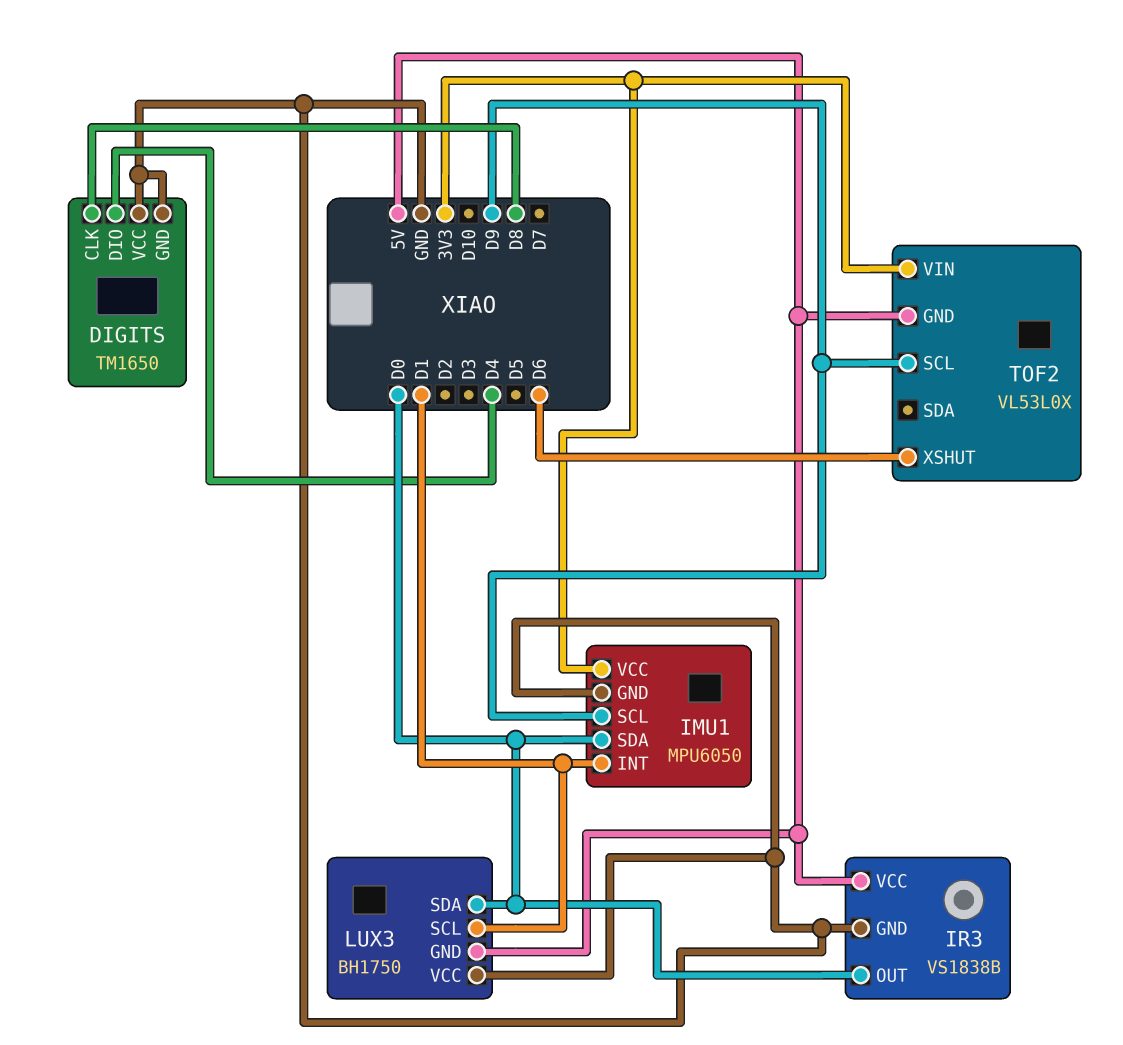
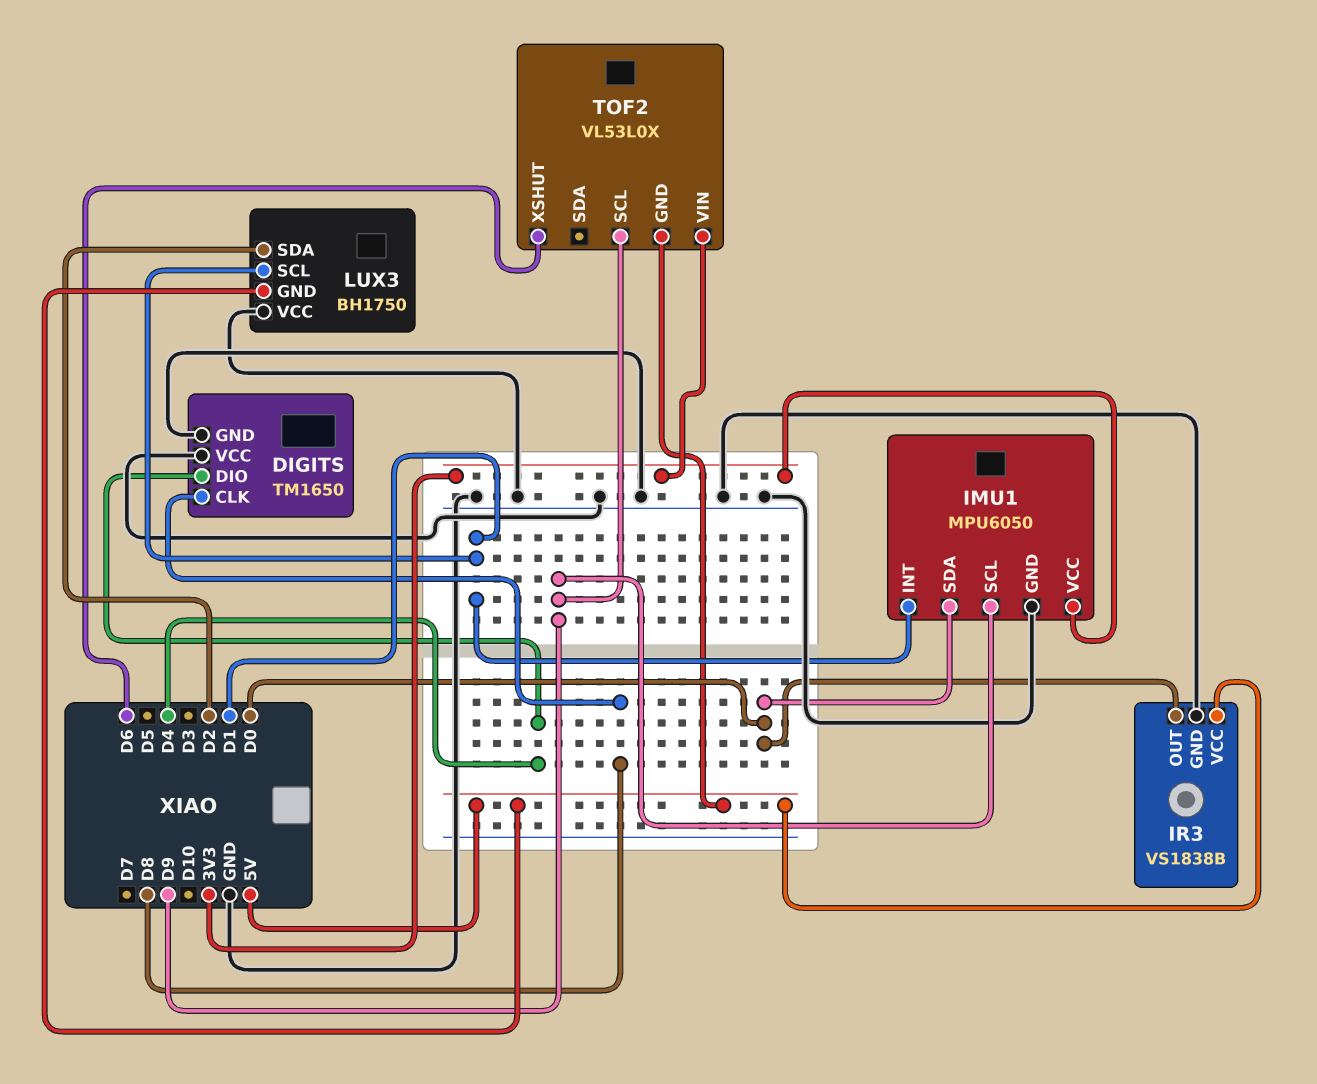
LUX3 pin SDA: D0 -> D2

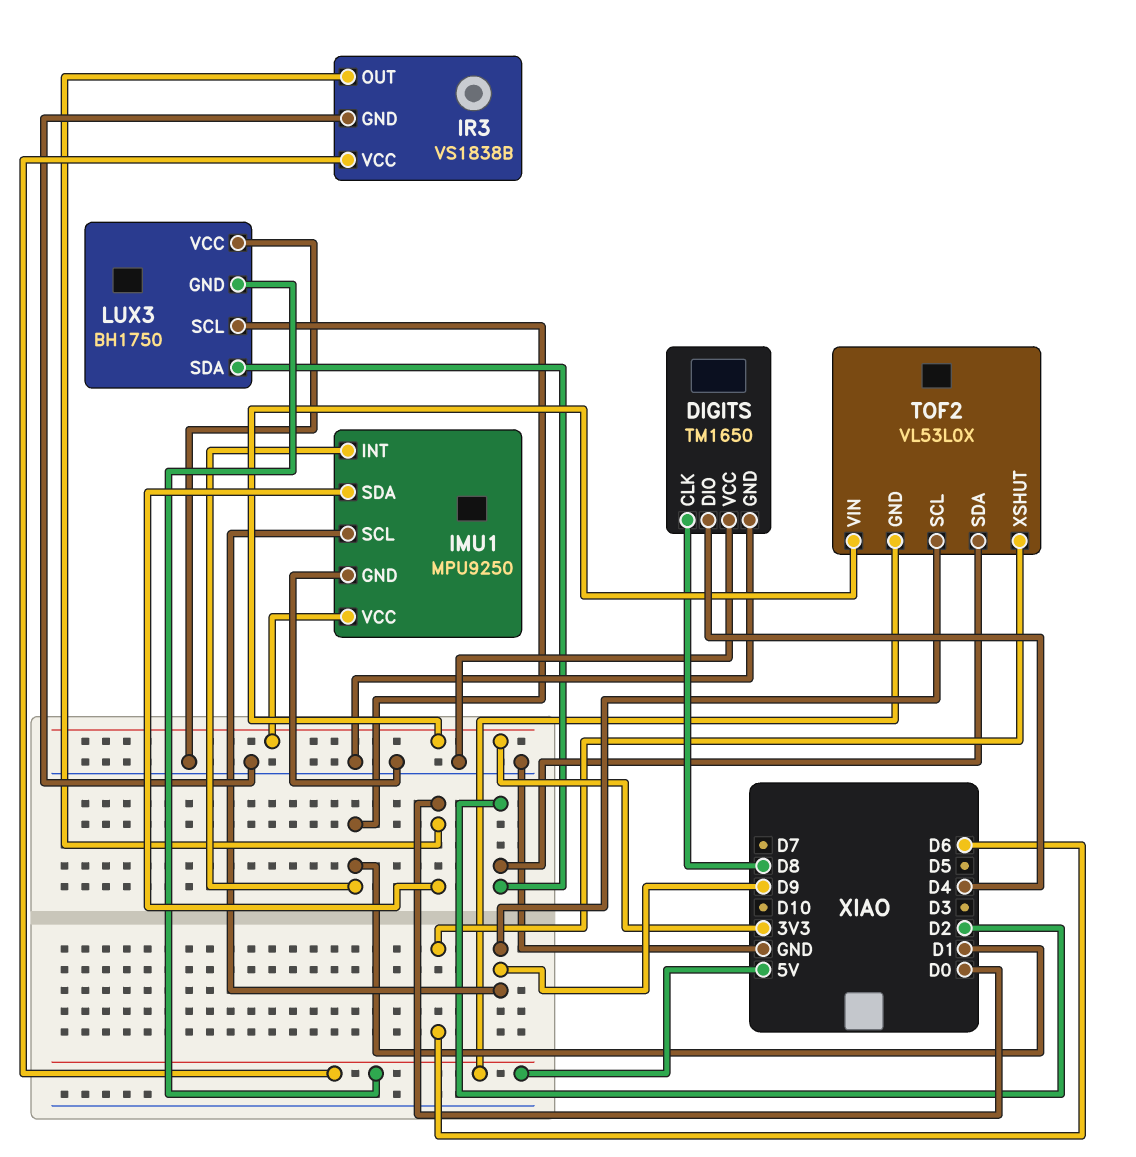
IMU1: MPU6050 -> MPU9250
TOF2 pin SDA: none -> D2

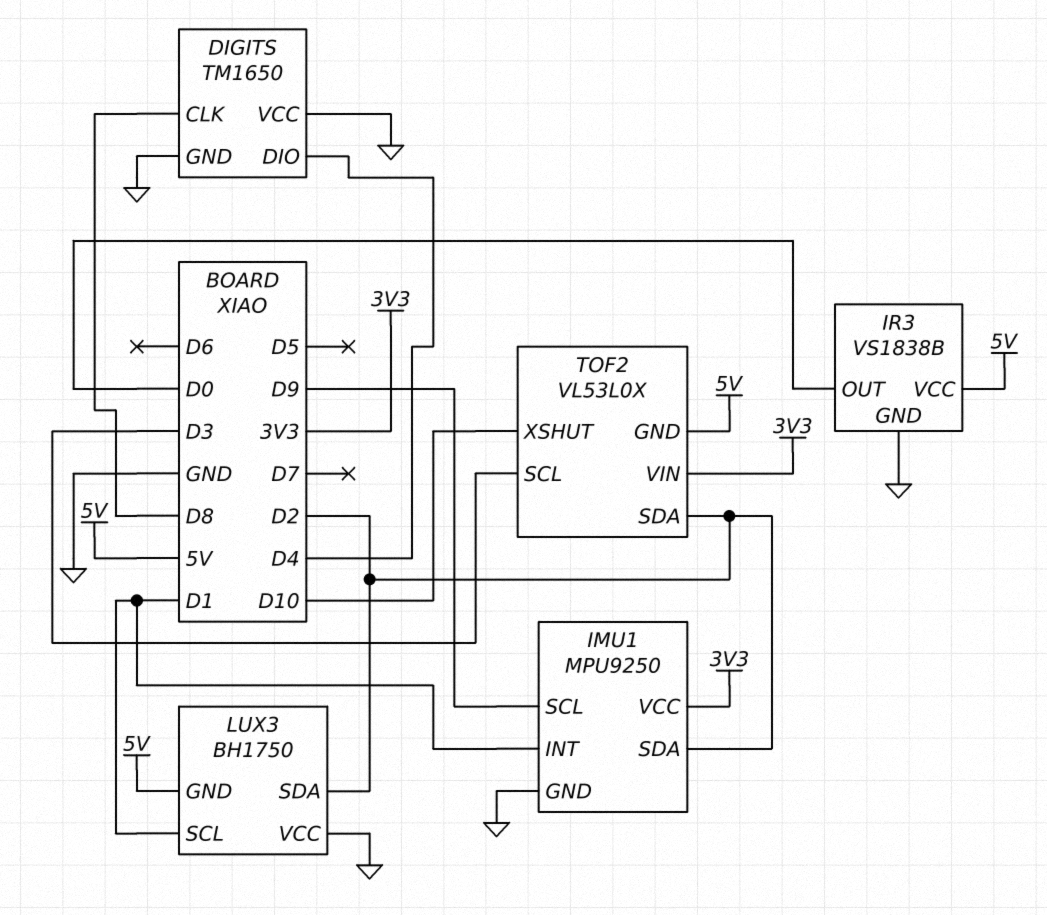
IMU1 pin SDA: D0 -> D2
TOF2 pin SCL: D9 -> D3
TOF2 pin XSHUT: D6 -> D10

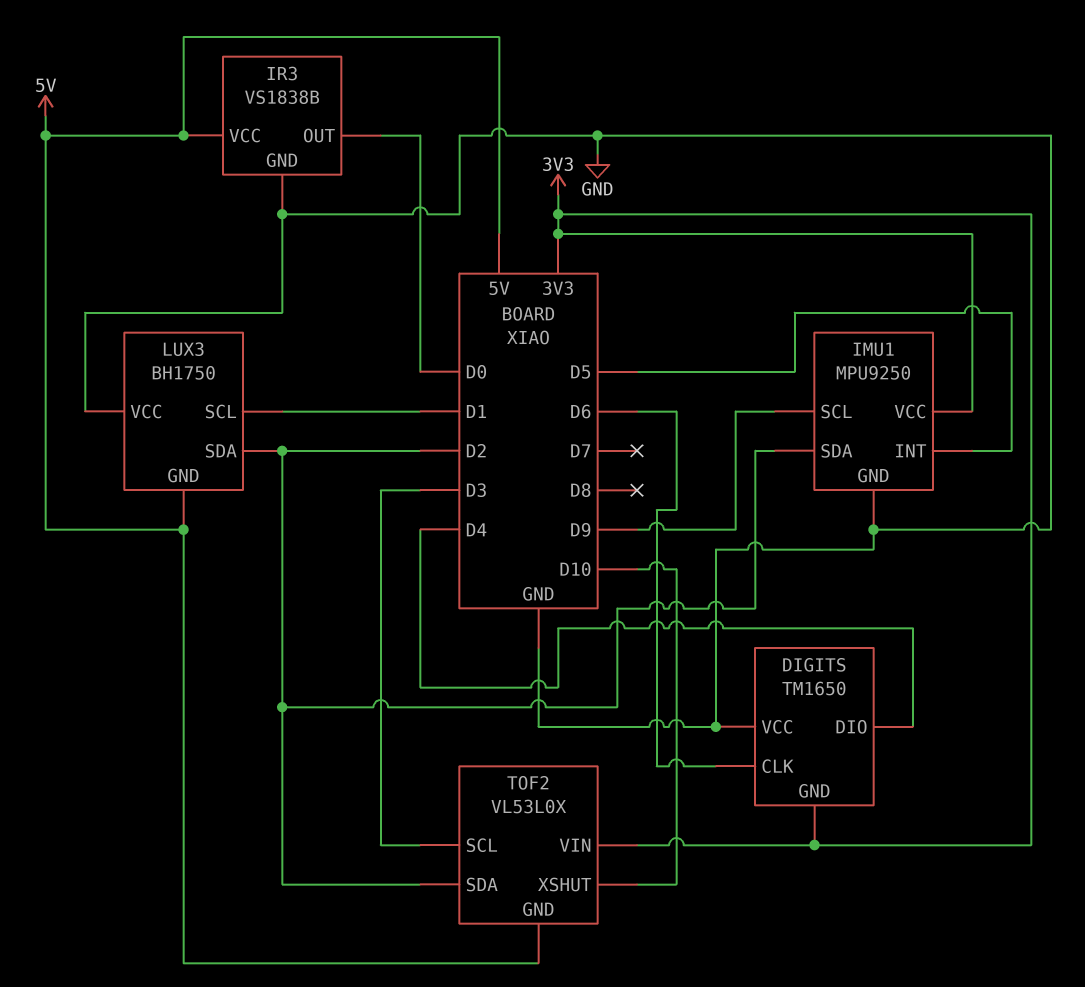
DIGITS pin CLK: D8 -> D6
DIGITS pin GND: GND -> 3V3
IMU1 pin INT: D1 -> D5

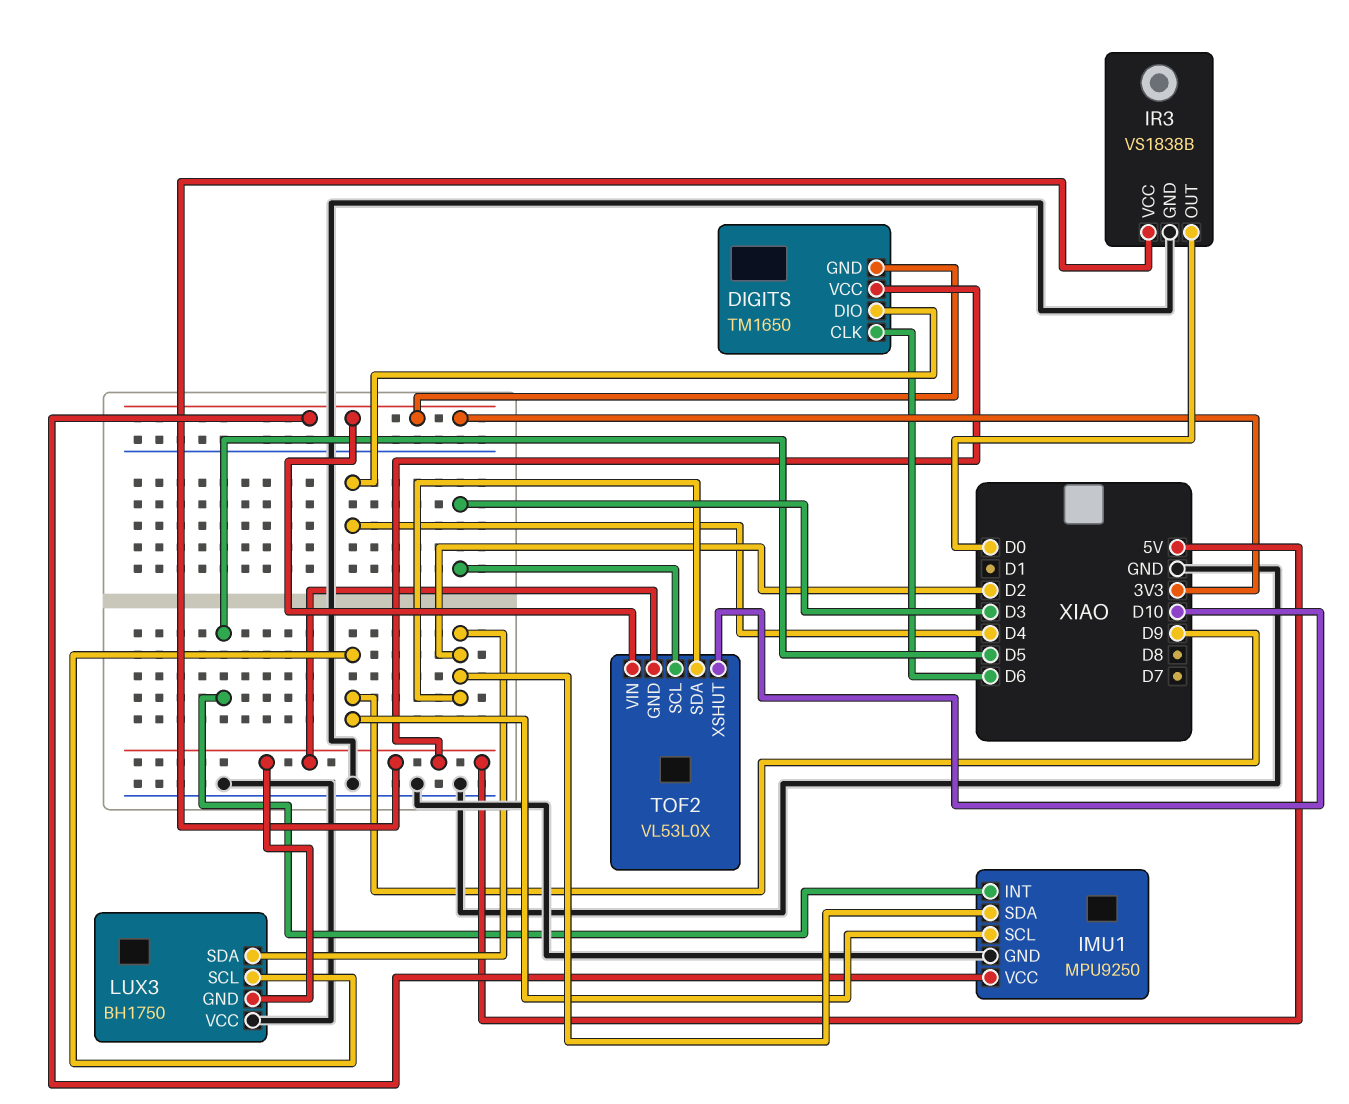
DIGITS pin VCC: GND -> 5V
LUX3 pin SCL: D1 -> D9

